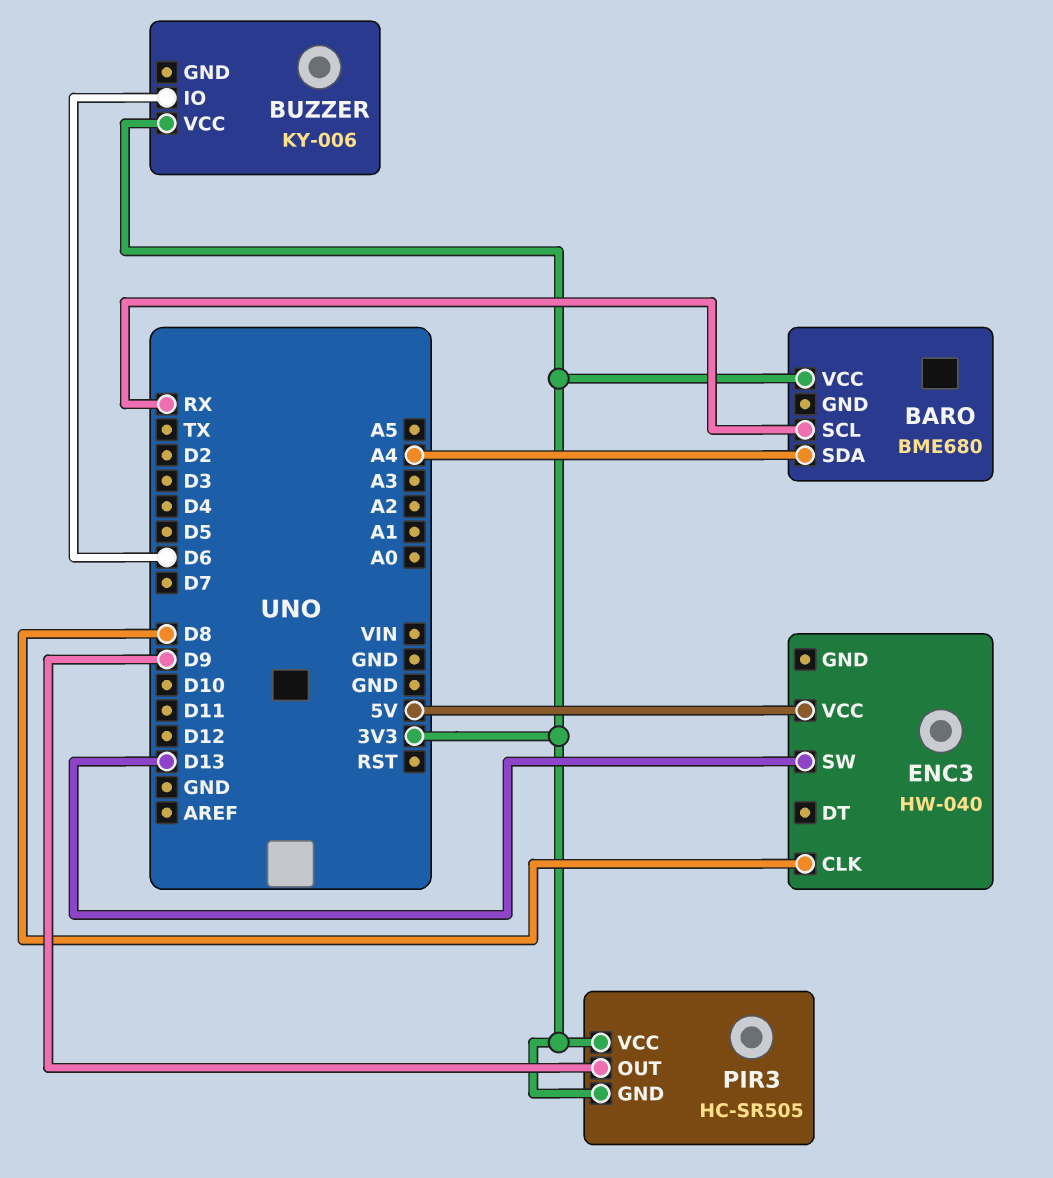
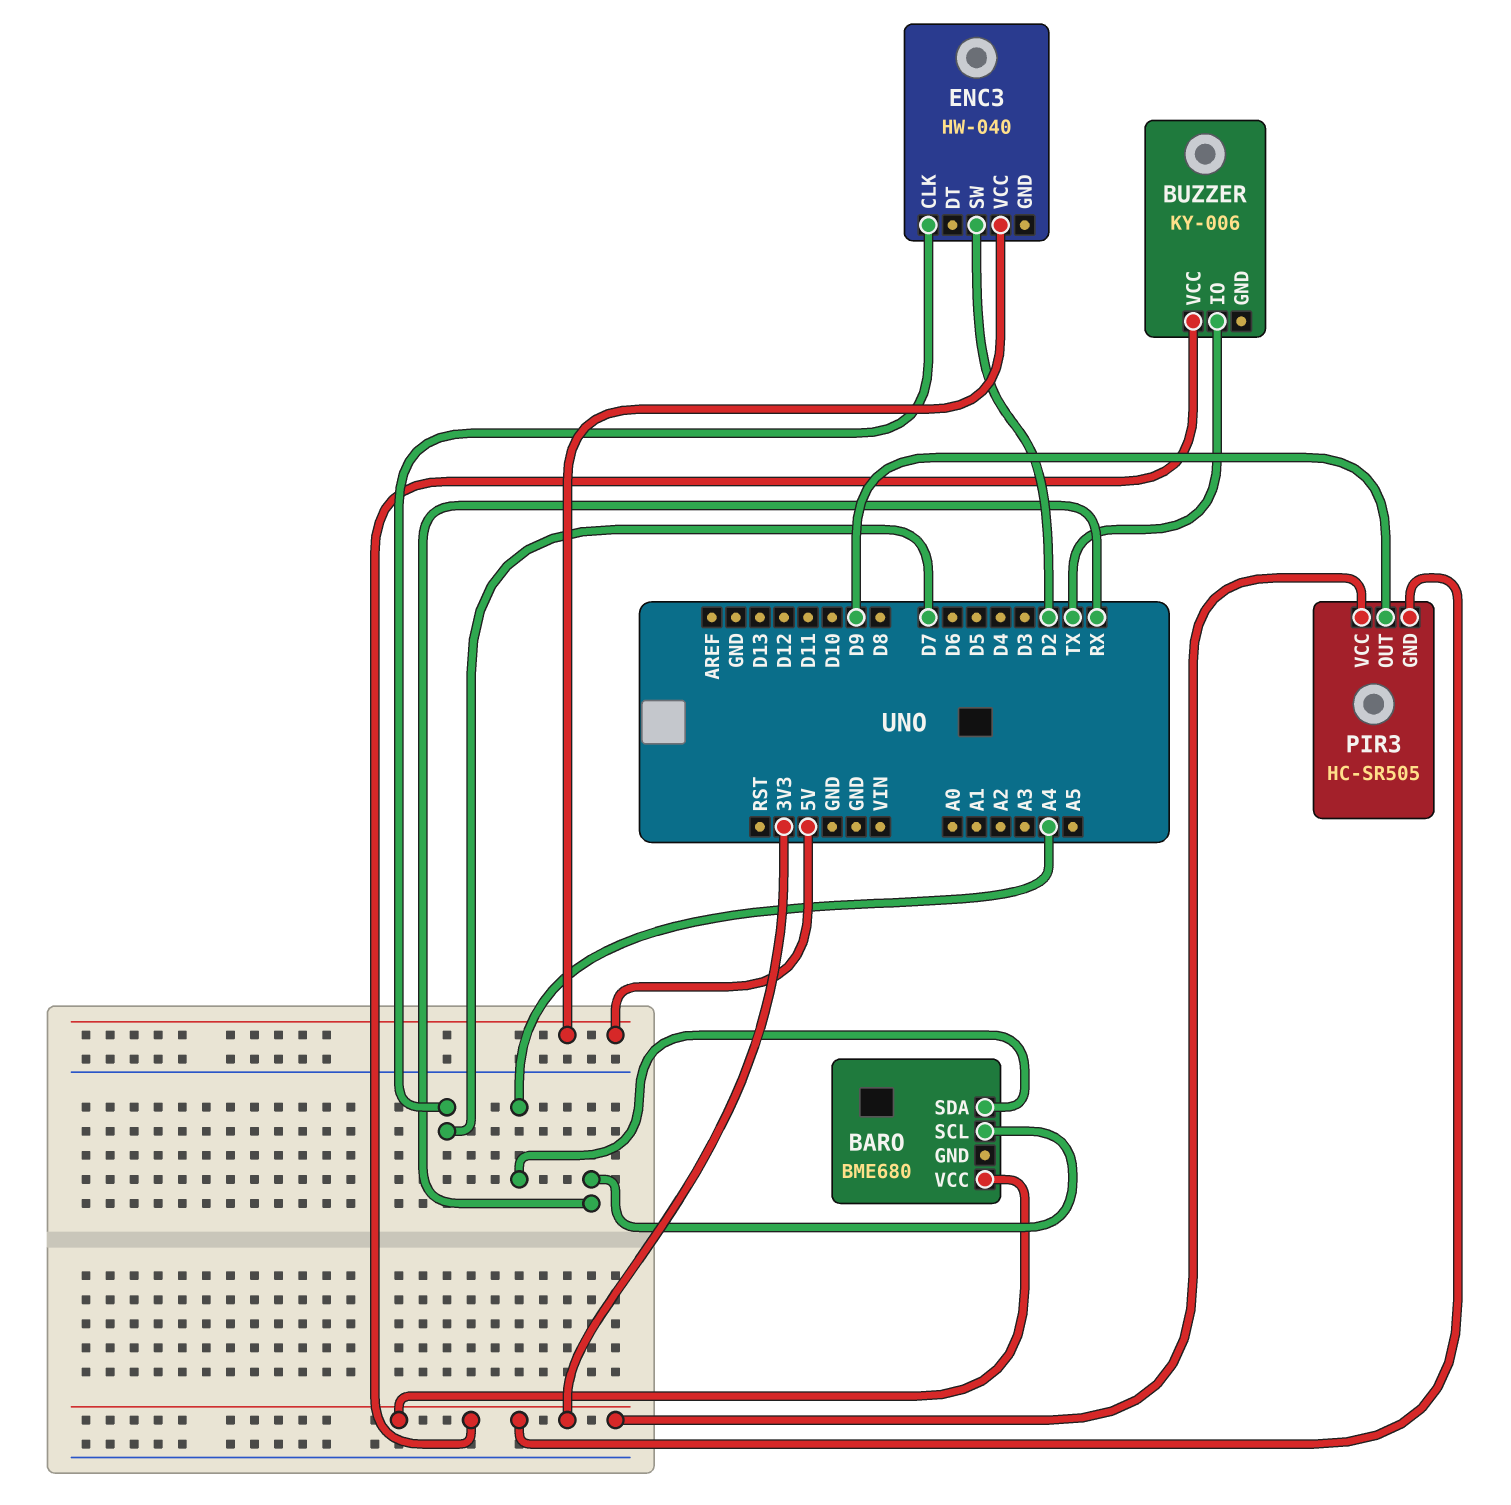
BUZZER pin IO: D6 -> TX
ENC3 pin CLK: D8 -> D7
ENC3 pin SW: D13 -> D2

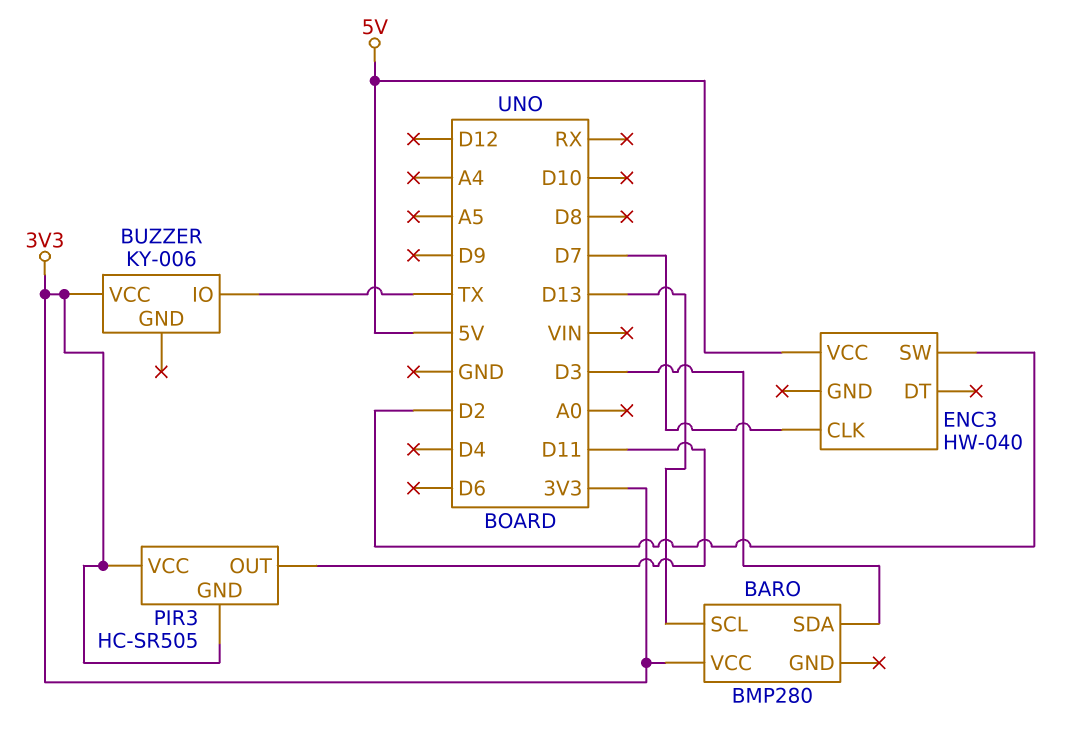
BARO: BME680 -> BMP280
BARO pin SCL: RX -> D13
BARO pin SDA: A4 -> D3
PIR3 pin OUT: D9 -> D11

